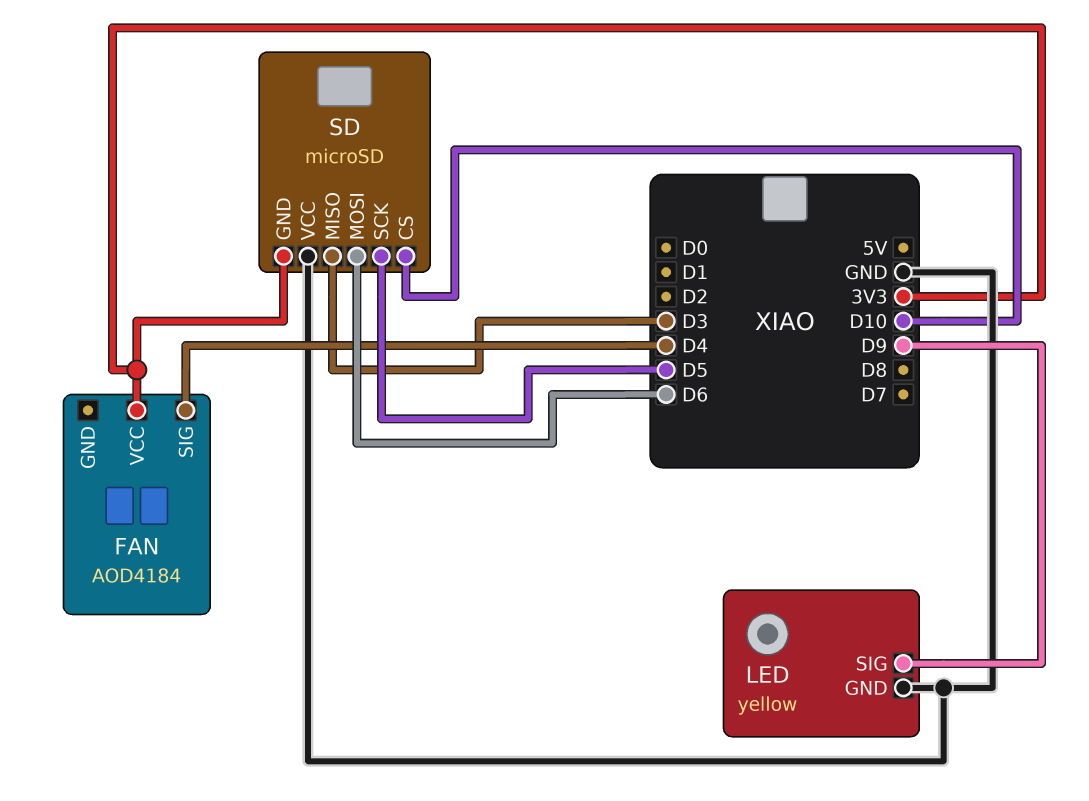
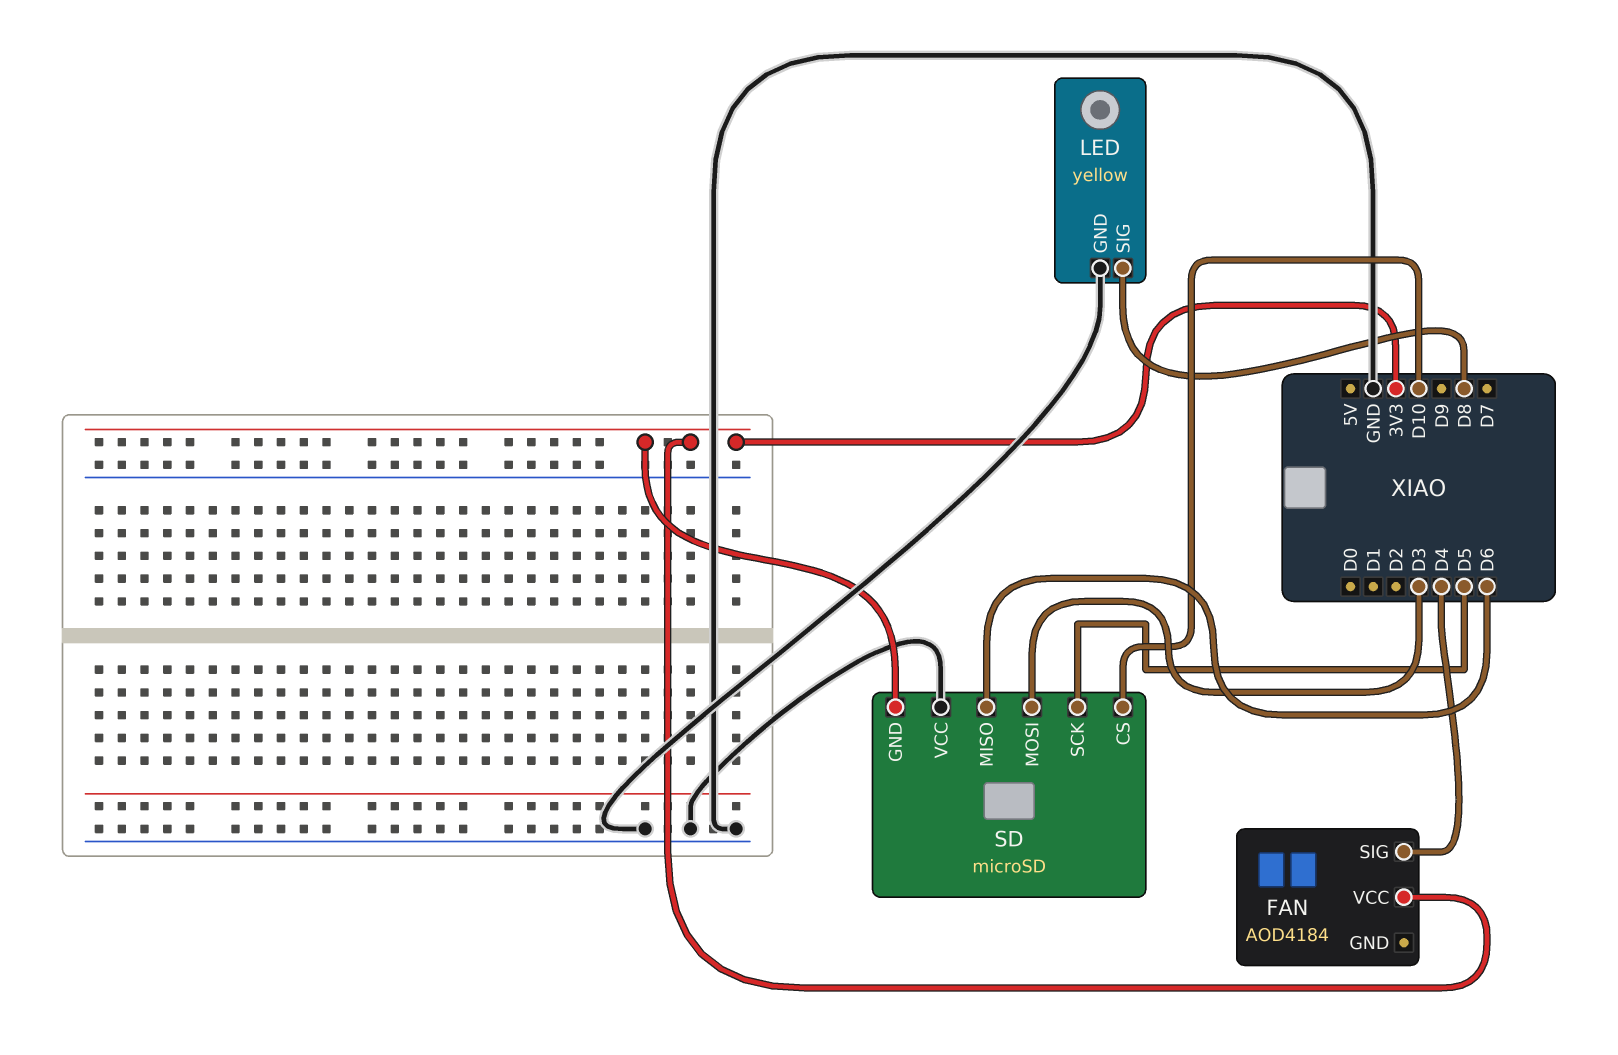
LED pin SIG: D9 -> D8
SD pin MISO: D3 -> D6
SD pin MOSI: D6 -> D3

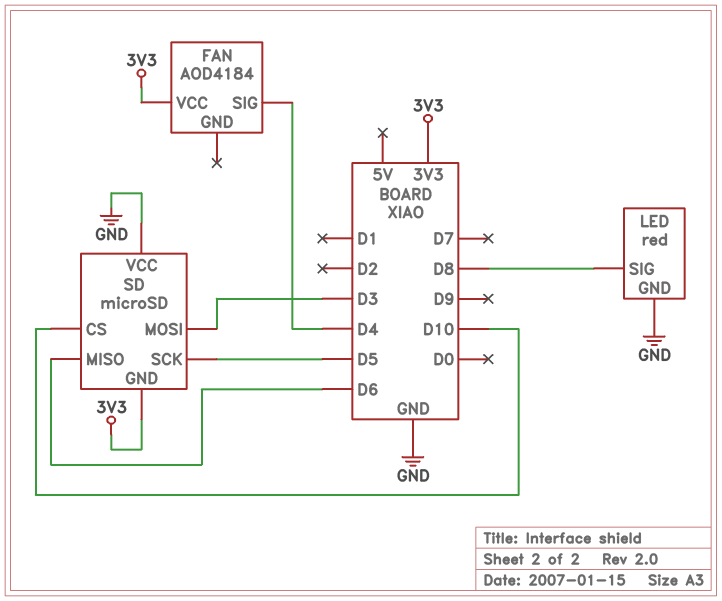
LED: yellow -> red

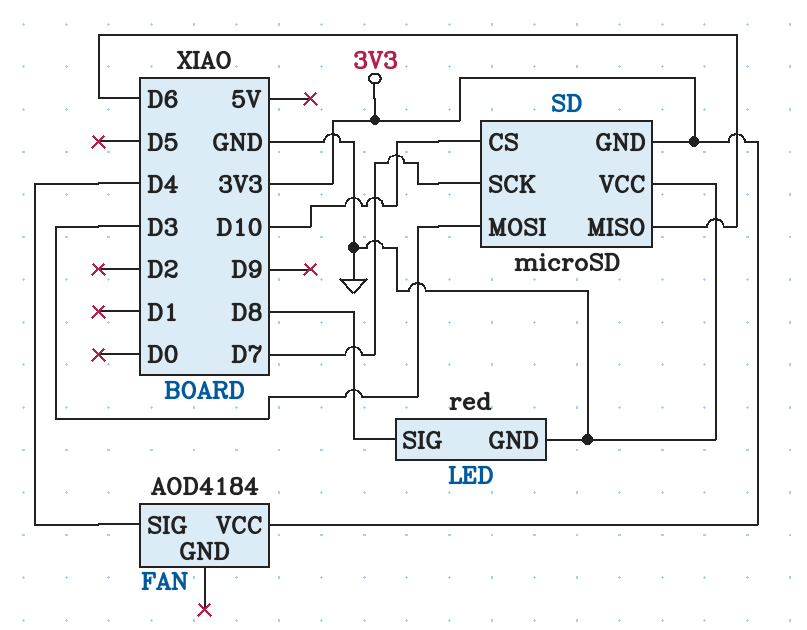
SD pin SCK: D5 -> D7

